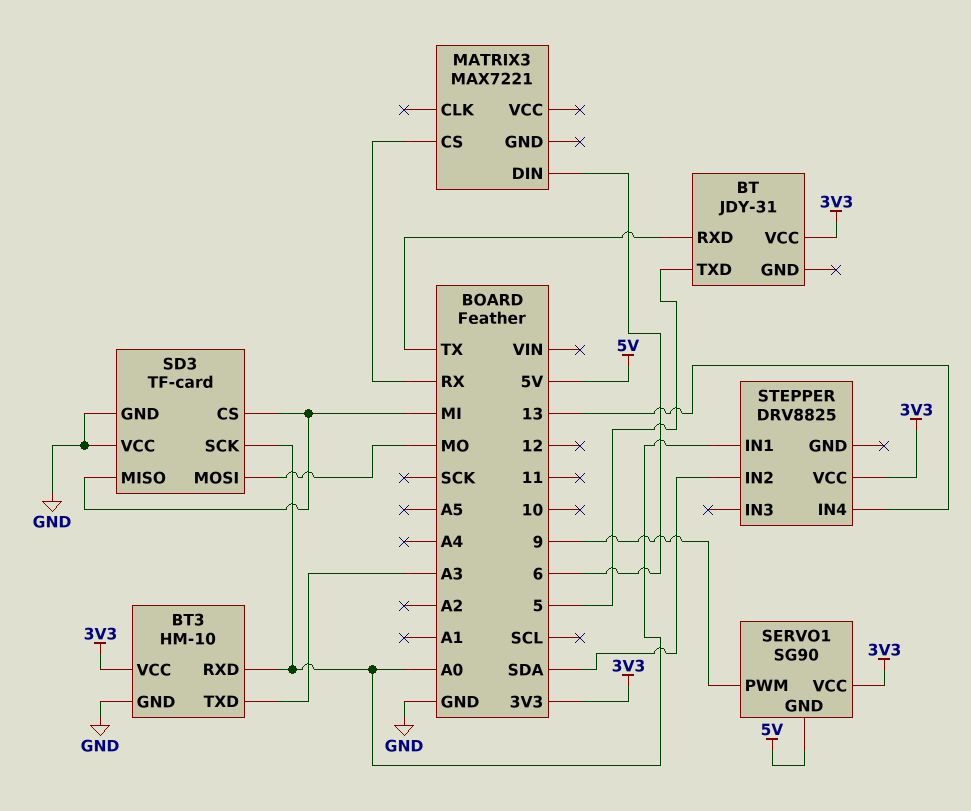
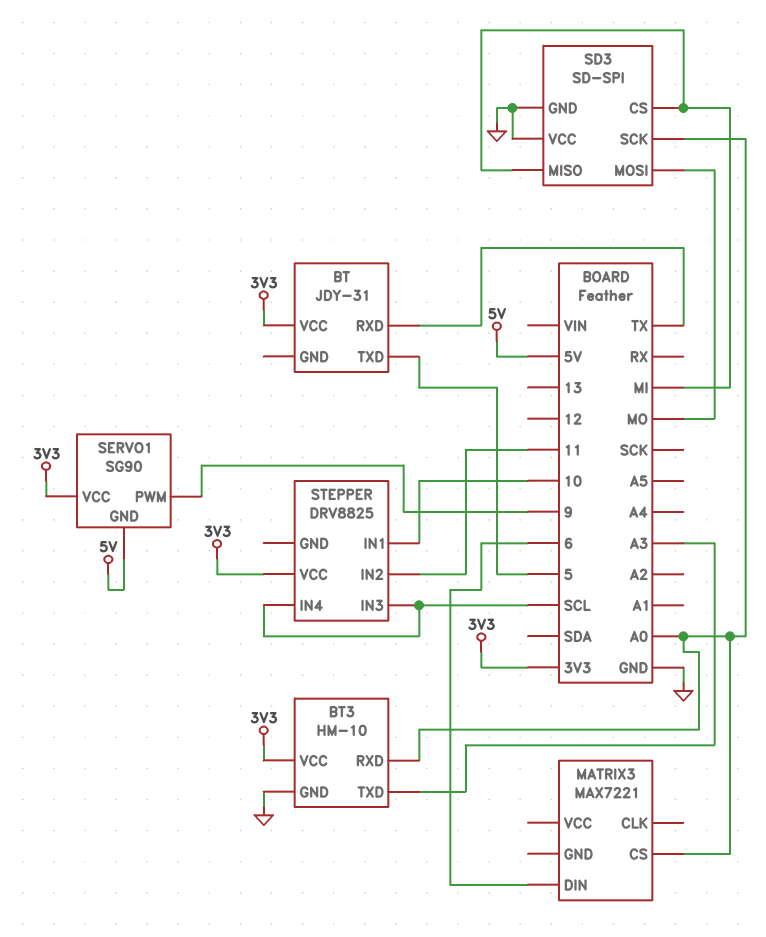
MATRIX3 pin CS: RX -> A0
SD3: TF-card -> SD-SPI
STEPPER pin IN1: A0 -> 10
STEPPER pin IN2: SDA -> 11
STEPPER pin IN3: none -> SCL
STEPPER pin IN4: 13 -> SCL

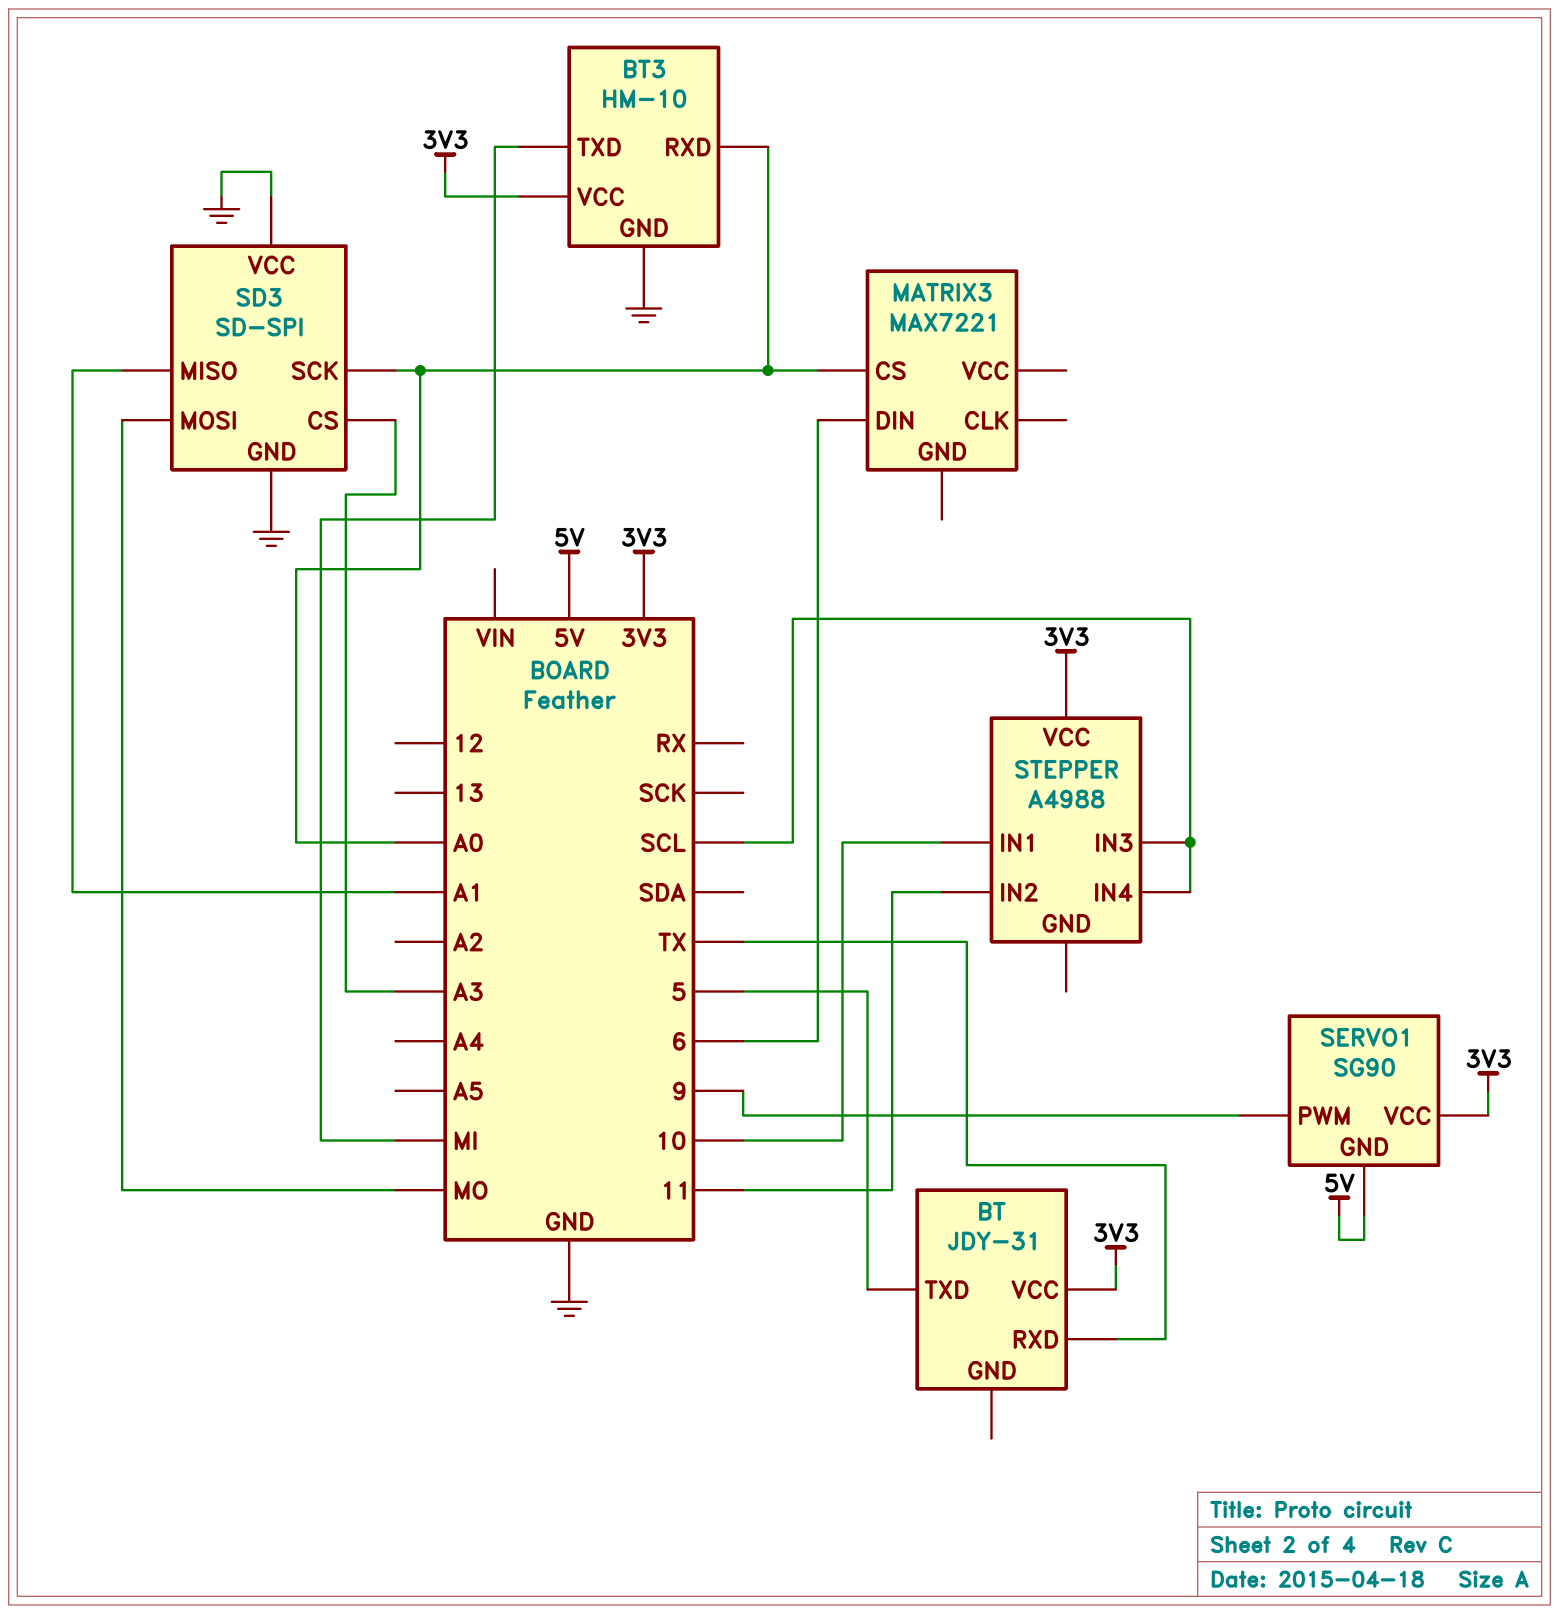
BT3 pin TXD: A3 -> MI
SD3 pin CS: MI -> A3
SD3 pin MISO: MI -> A1
STEPPER: DRV8825 -> A4988

